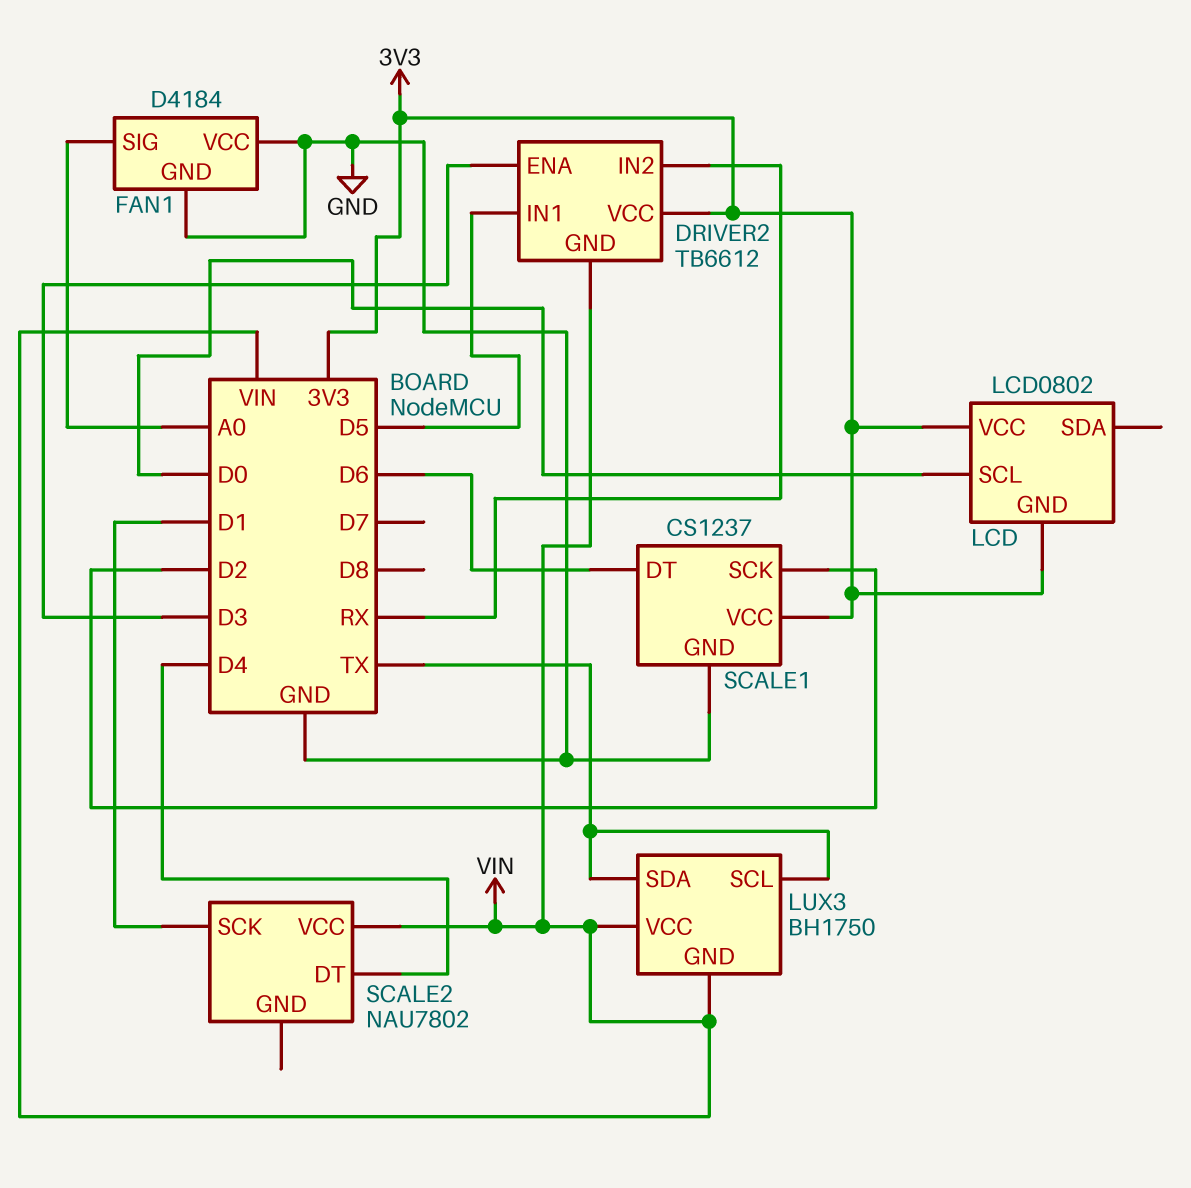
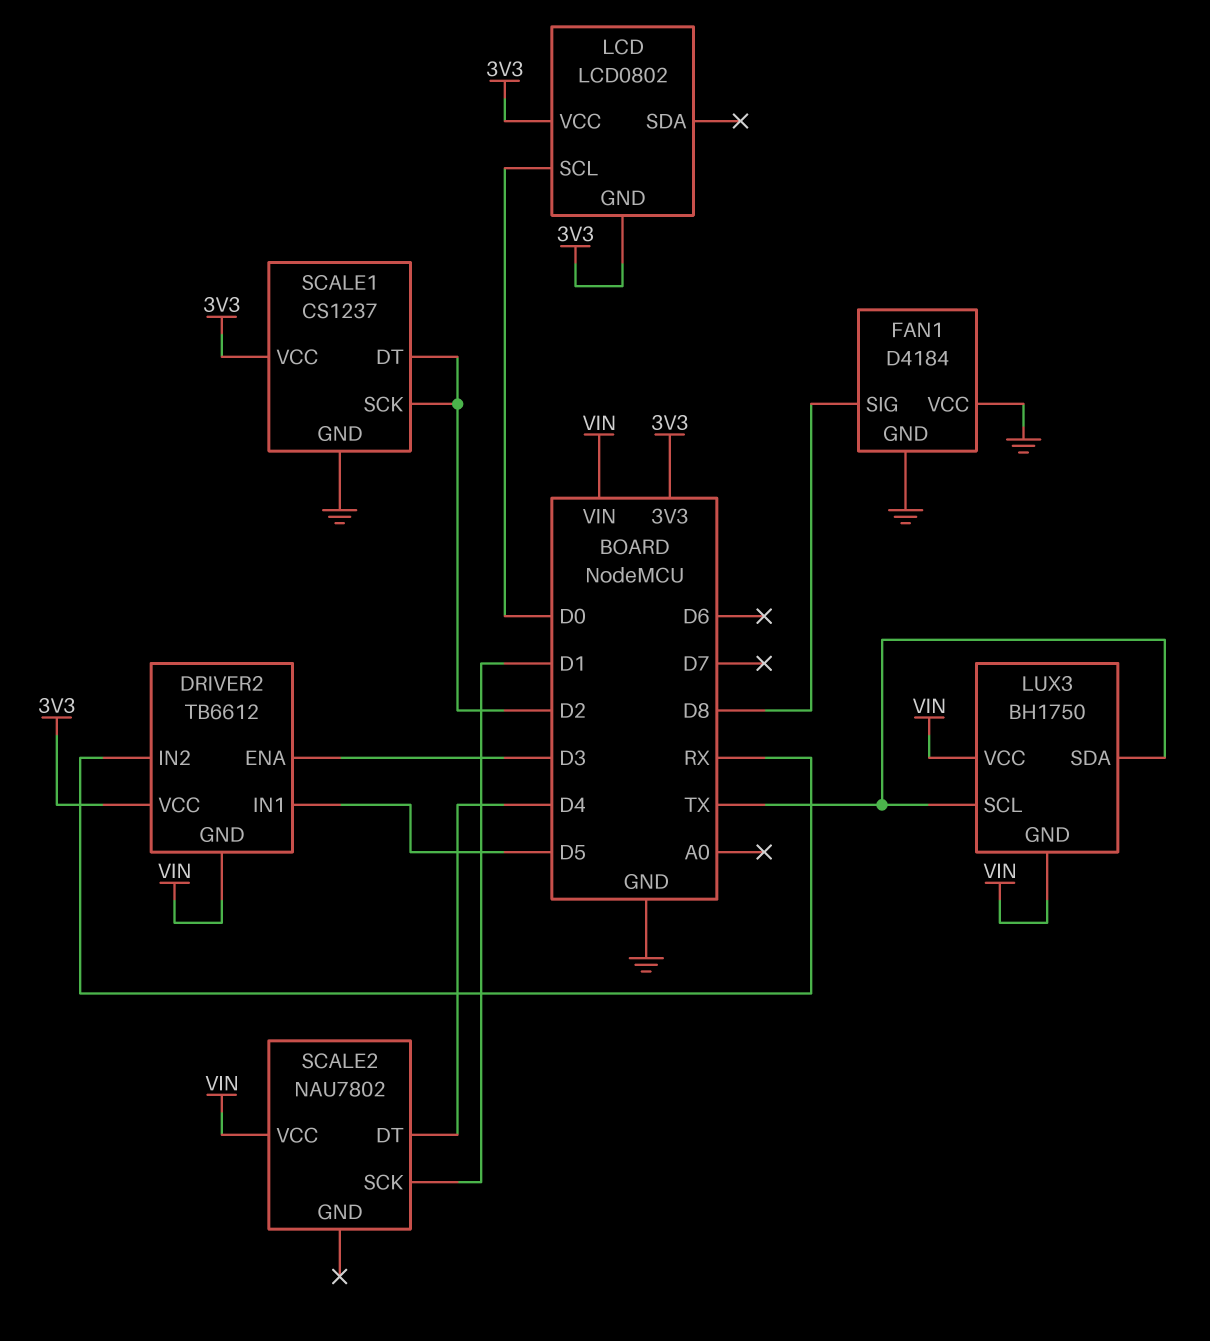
FAN1 pin SIG: A0 -> D8
SCALE1 pin DT: D6 -> D2

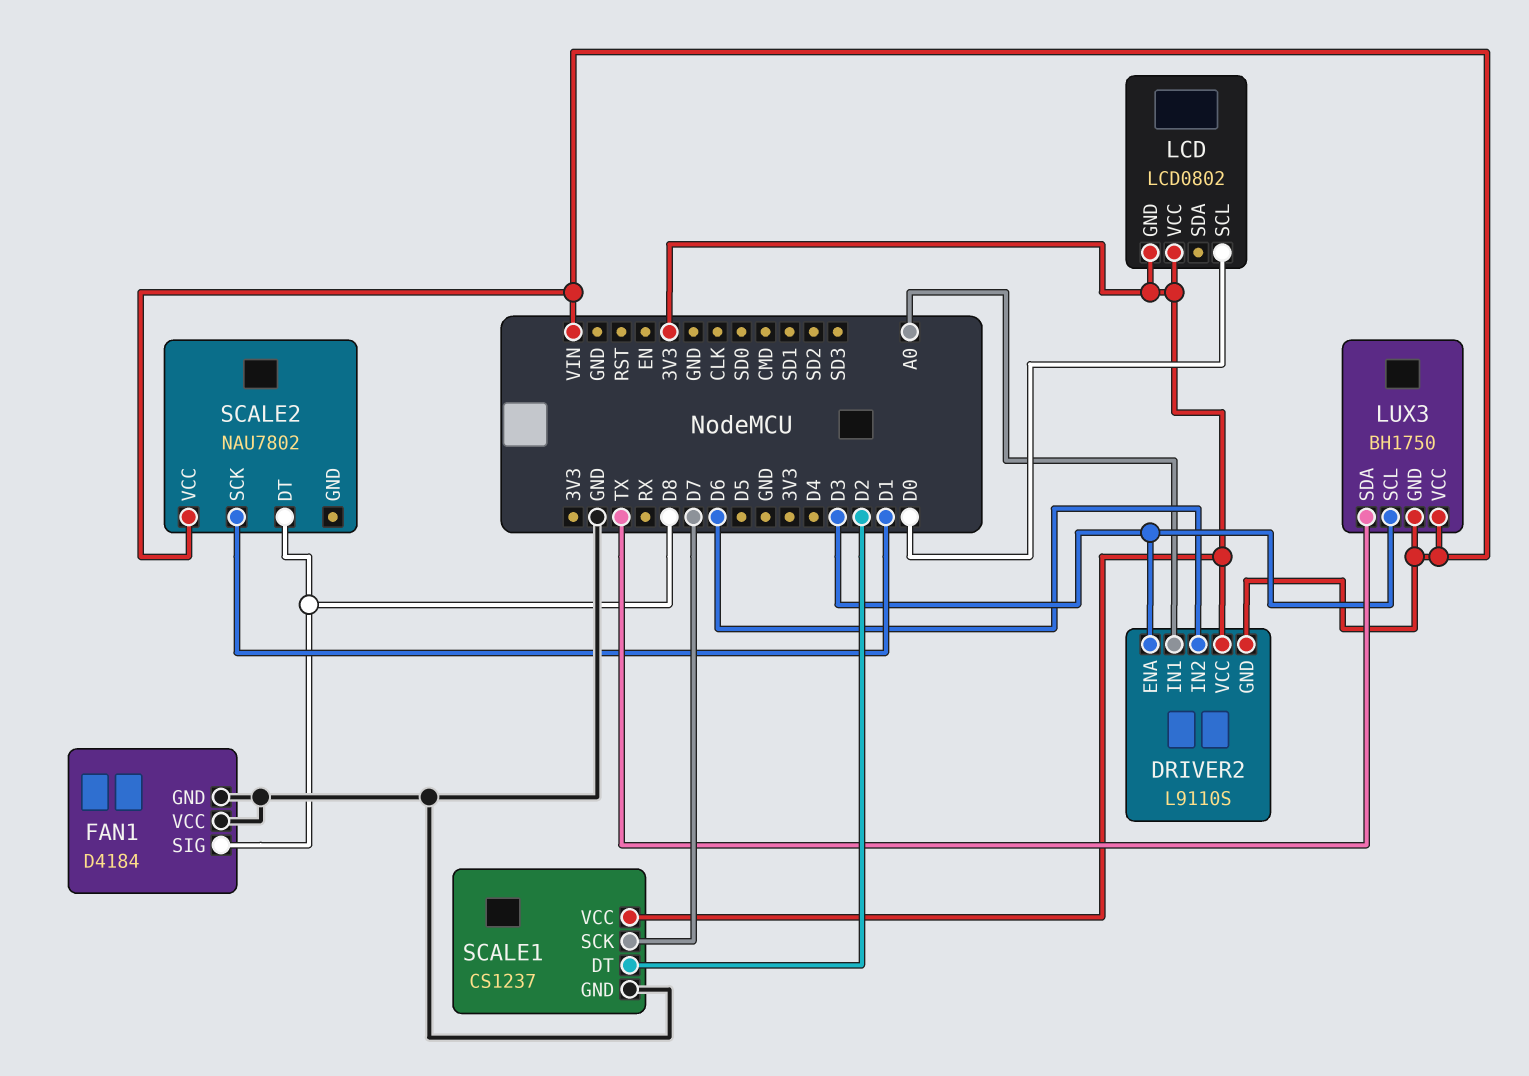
DRIVER2: TB6612 -> L9110S
DRIVER2 pin IN1: D5 -> A0
DRIVER2 pin IN2: RX -> D6
LUX3 pin SCL: TX -> D3
SCALE1 pin SCK: D2 -> D7
SCALE2 pin DT: D4 -> D8

